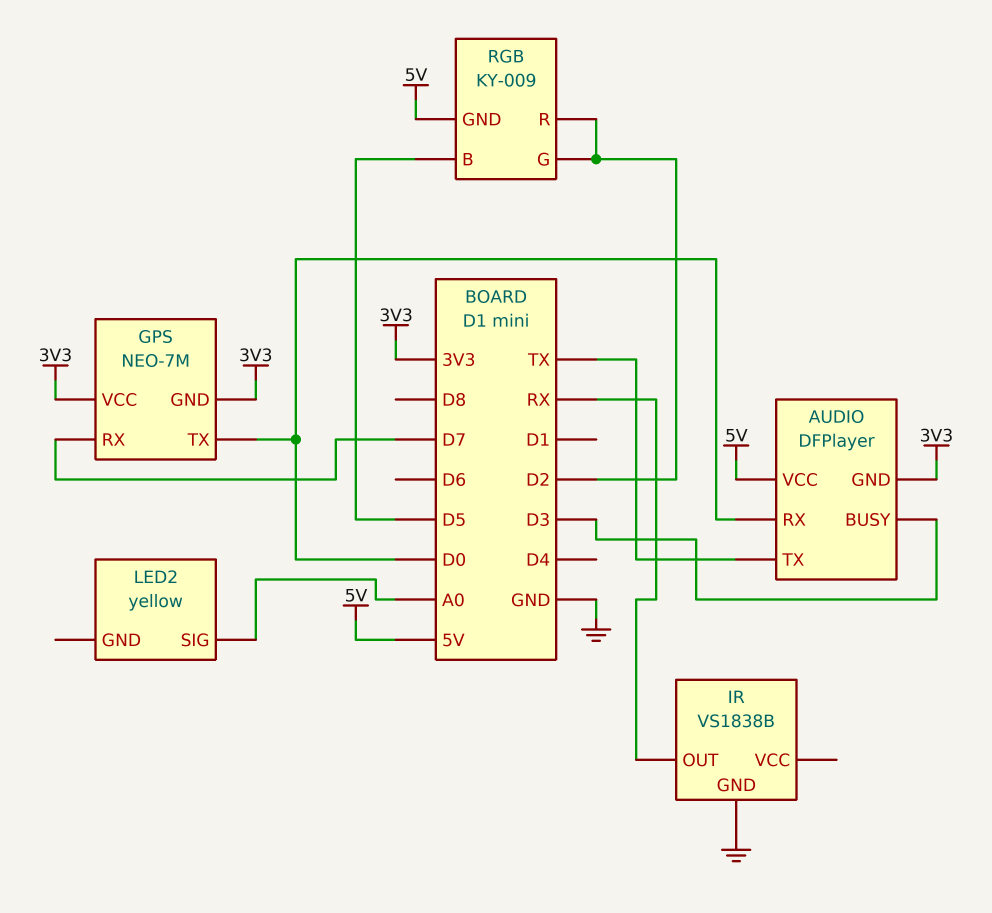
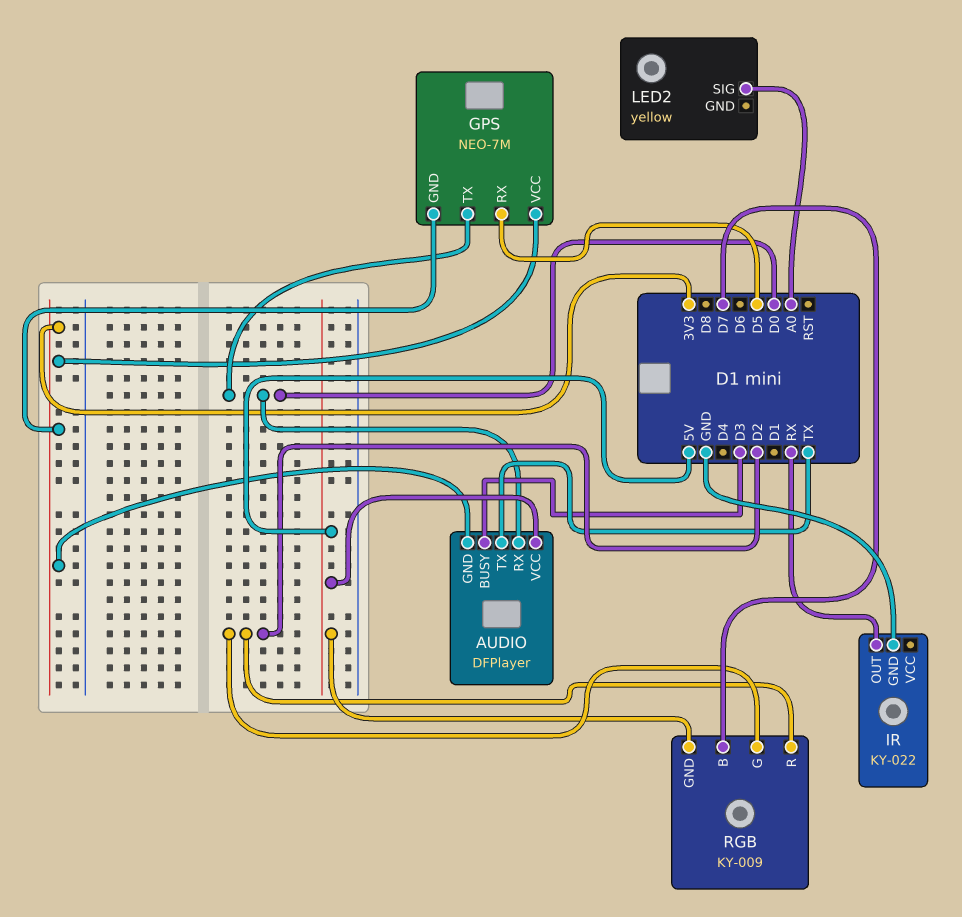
GPS pin RX: D7 -> D5
IR: VS1838B -> KY-022
RGB pin B: D5 -> D7

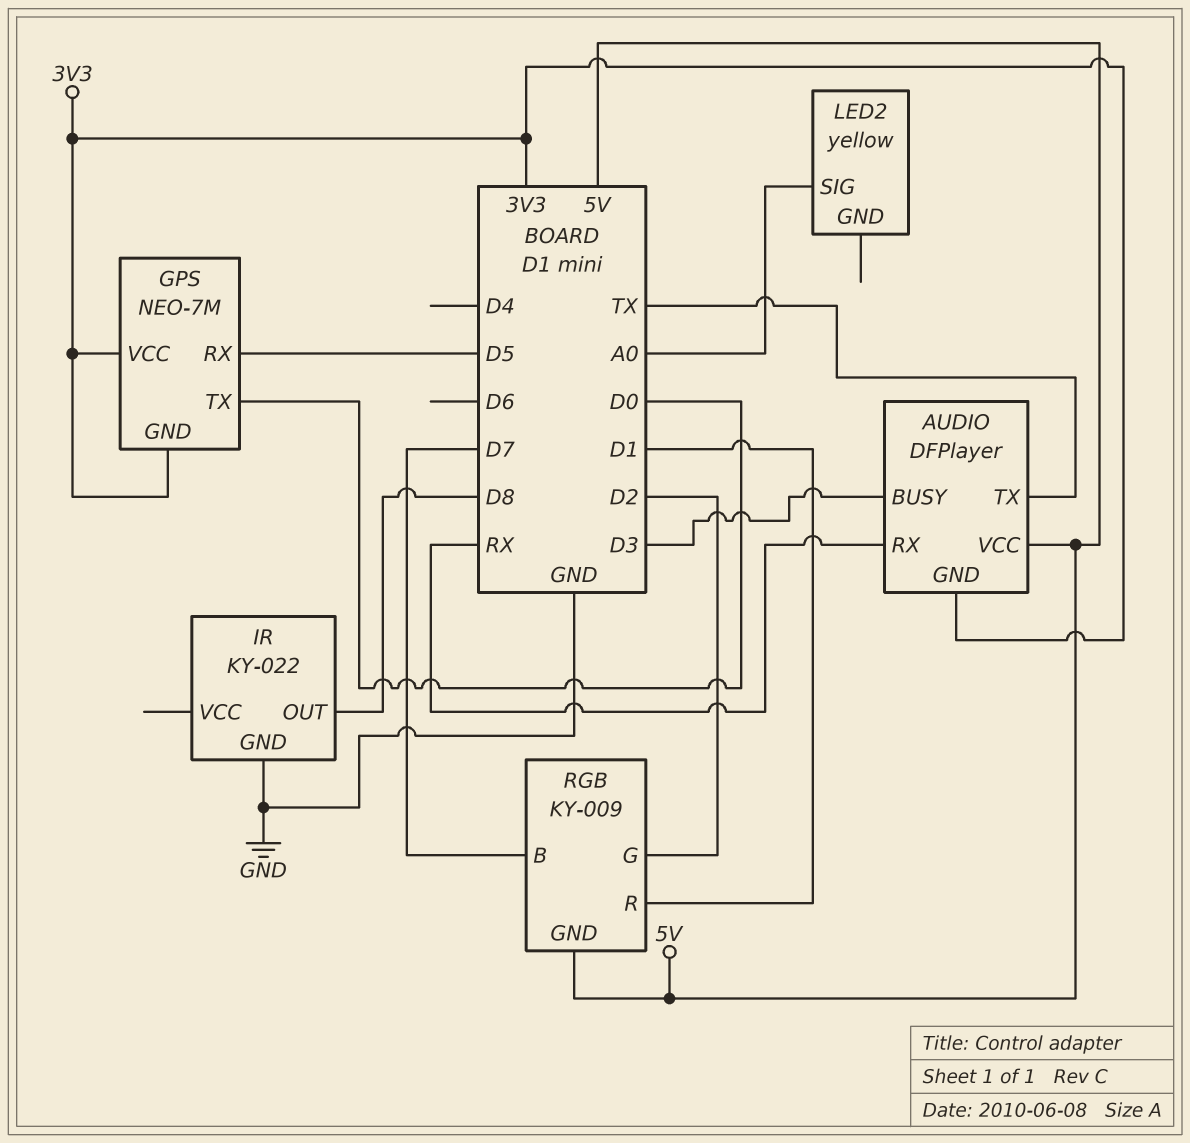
AUDIO pin RX: D0 -> RX
IR pin OUT: RX -> D8
RGB pin R: D2 -> D1

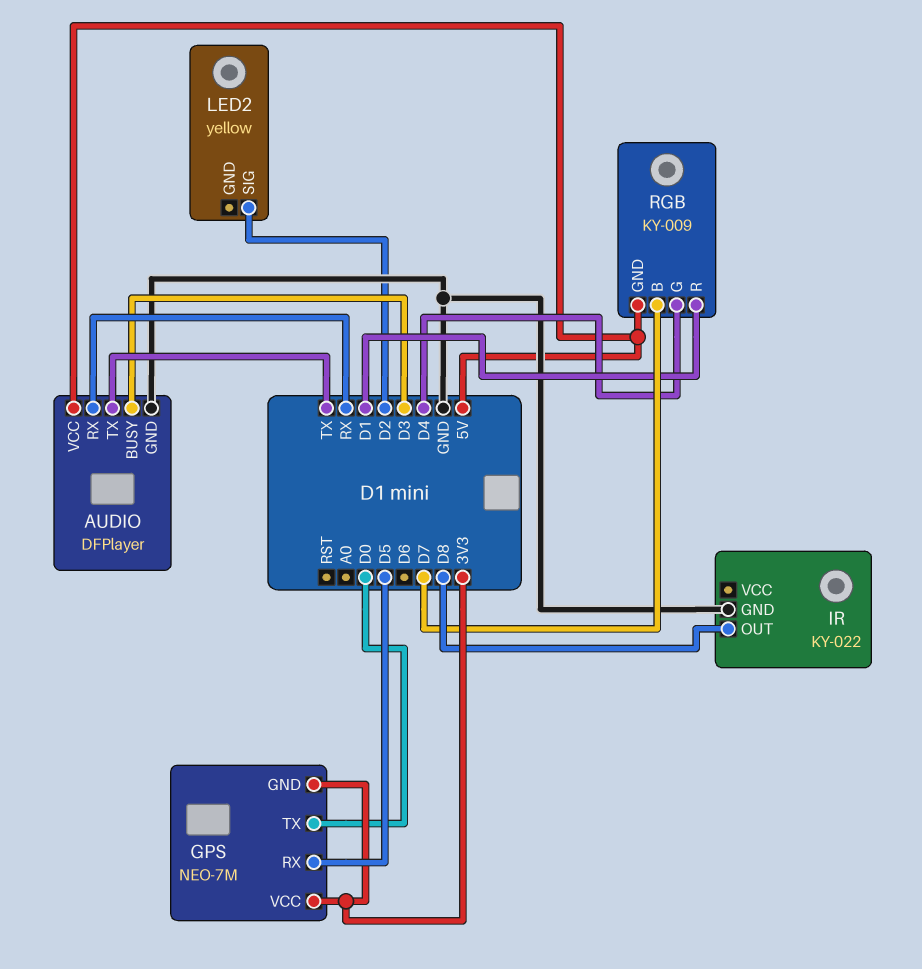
AUDIO pin GND: 3V3 -> GND
LED2 pin SIG: A0 -> D2
RGB pin G: D2 -> D4

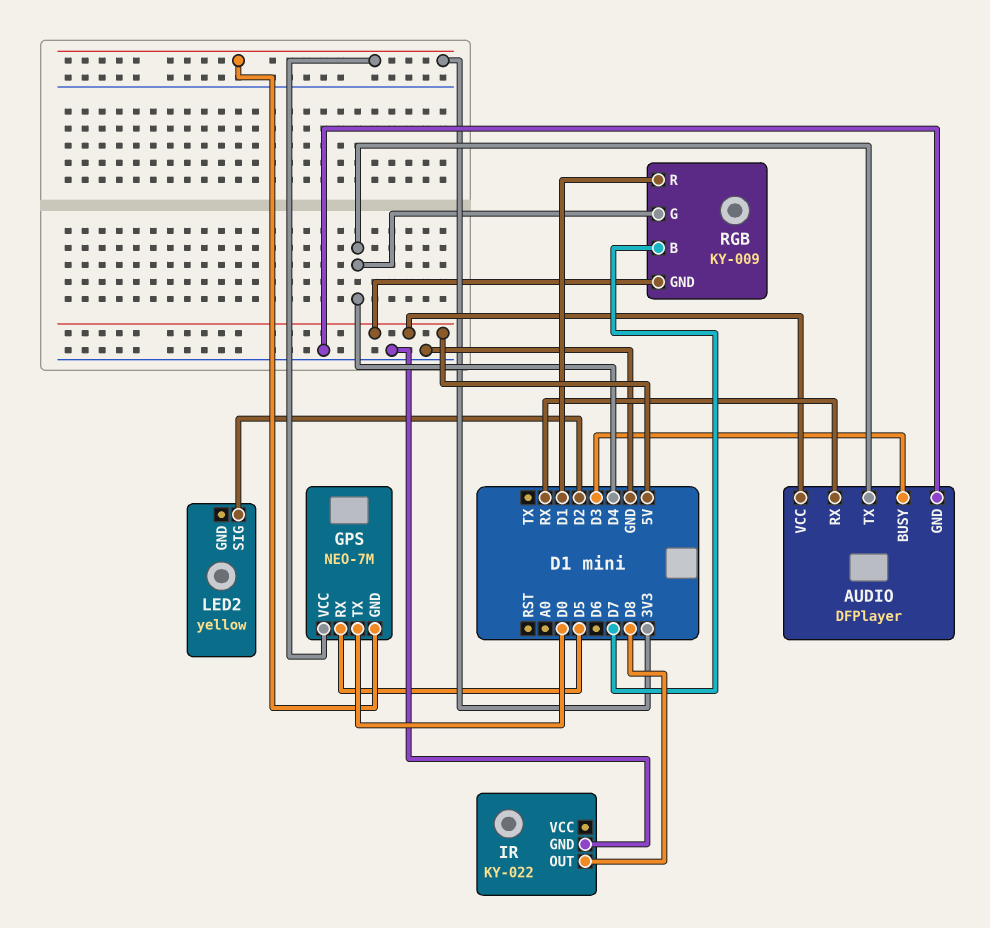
AUDIO pin TX: TX -> D4

